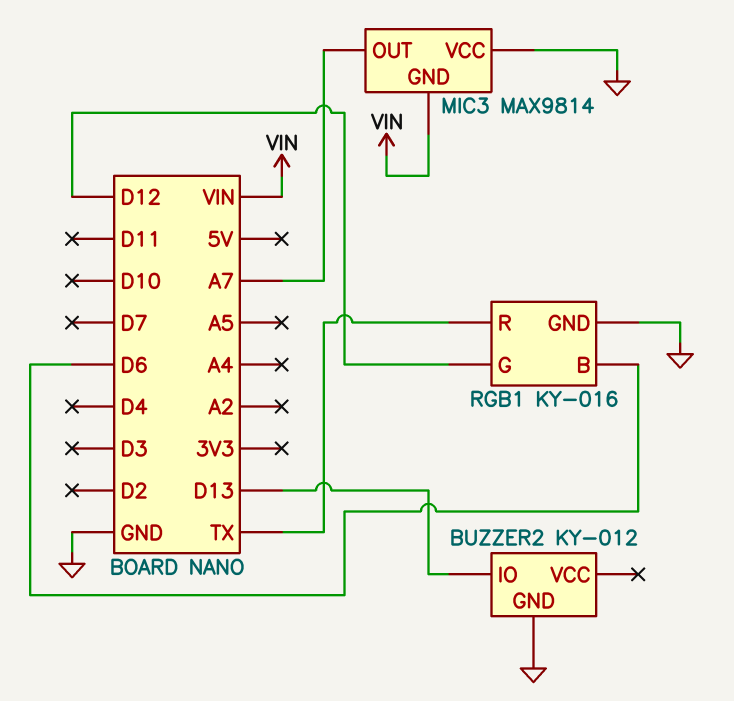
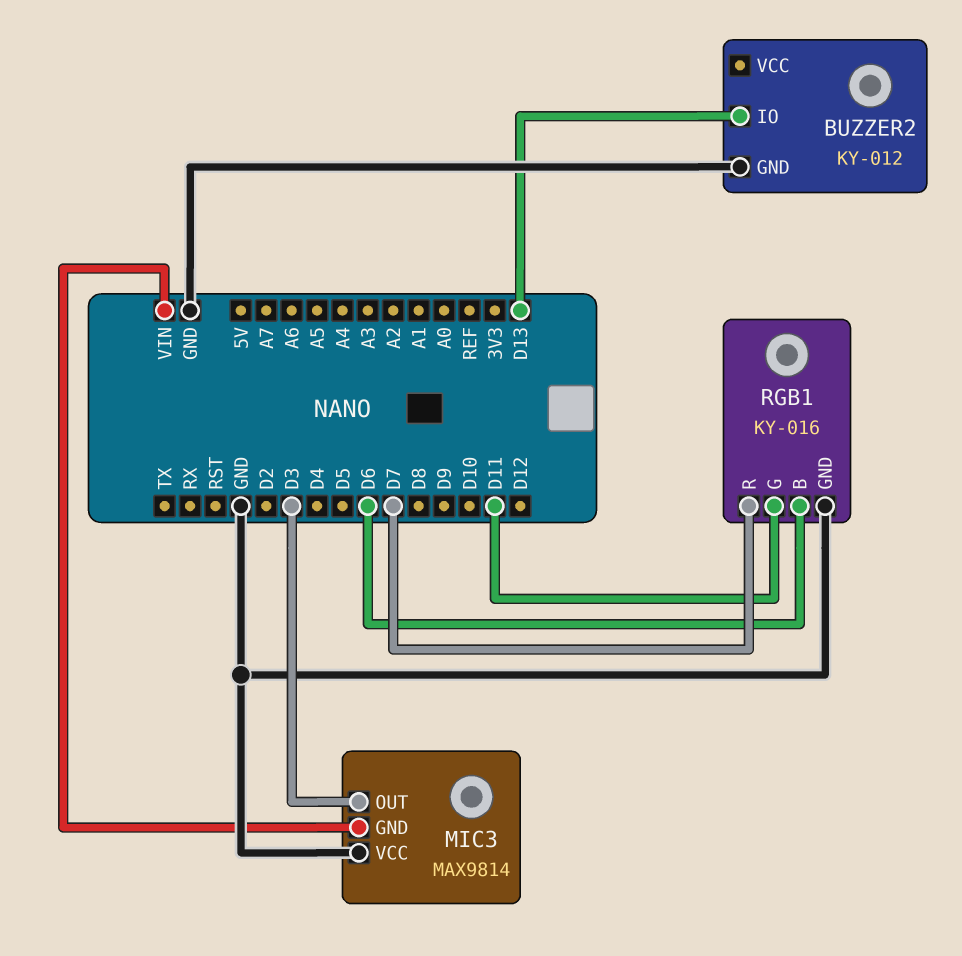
MIC3 pin OUT: A7 -> D3
RGB1 pin G: D12 -> D11
RGB1 pin R: TX -> D7

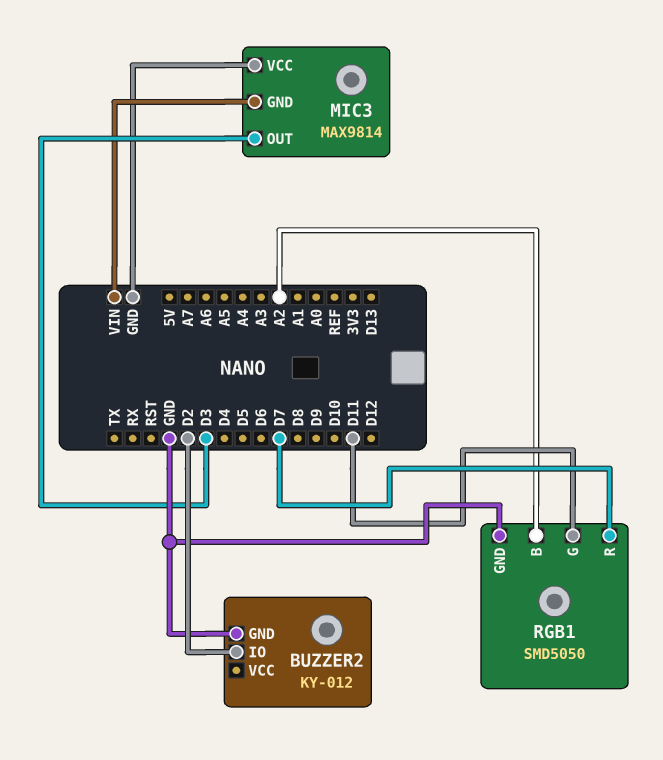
BUZZER2 pin IO: D13 -> D2
RGB1: KY-016 -> SMD5050
RGB1 pin B: D6 -> A2

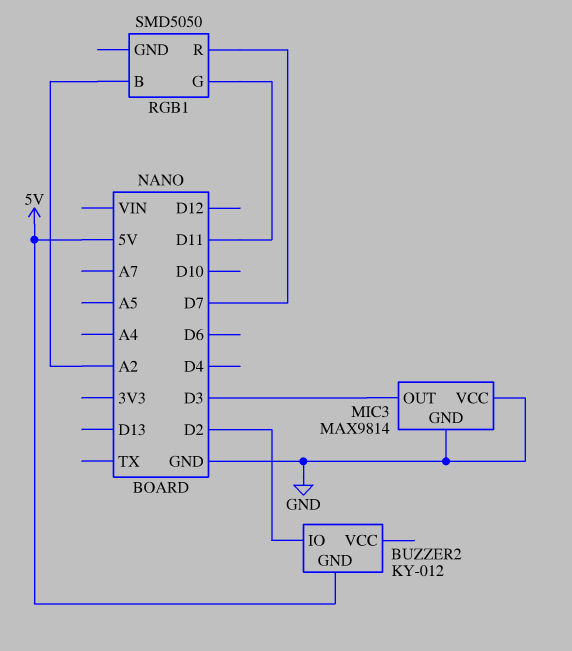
BUZZER2 pin GND: GND -> 5V
MIC3 pin GND: VIN -> GND
RGB1 pin GND: GND -> none

